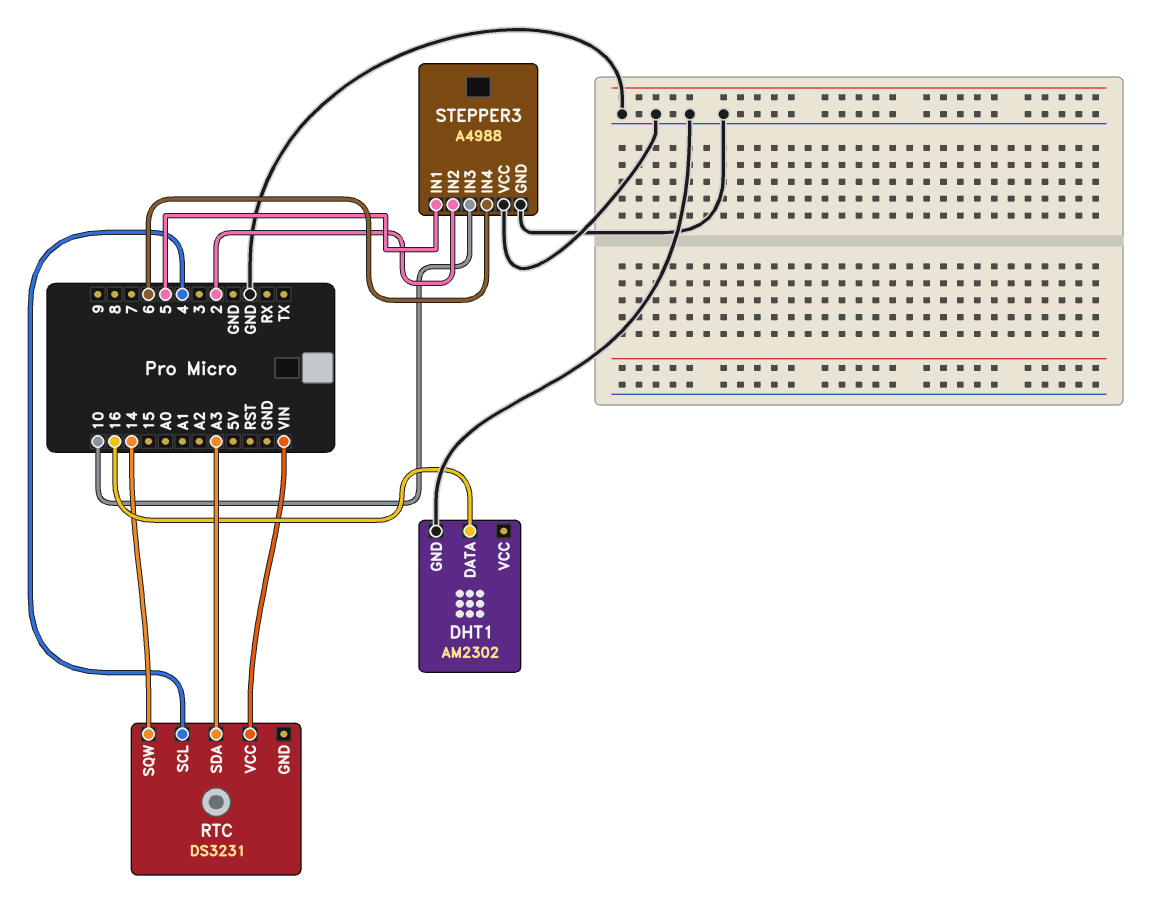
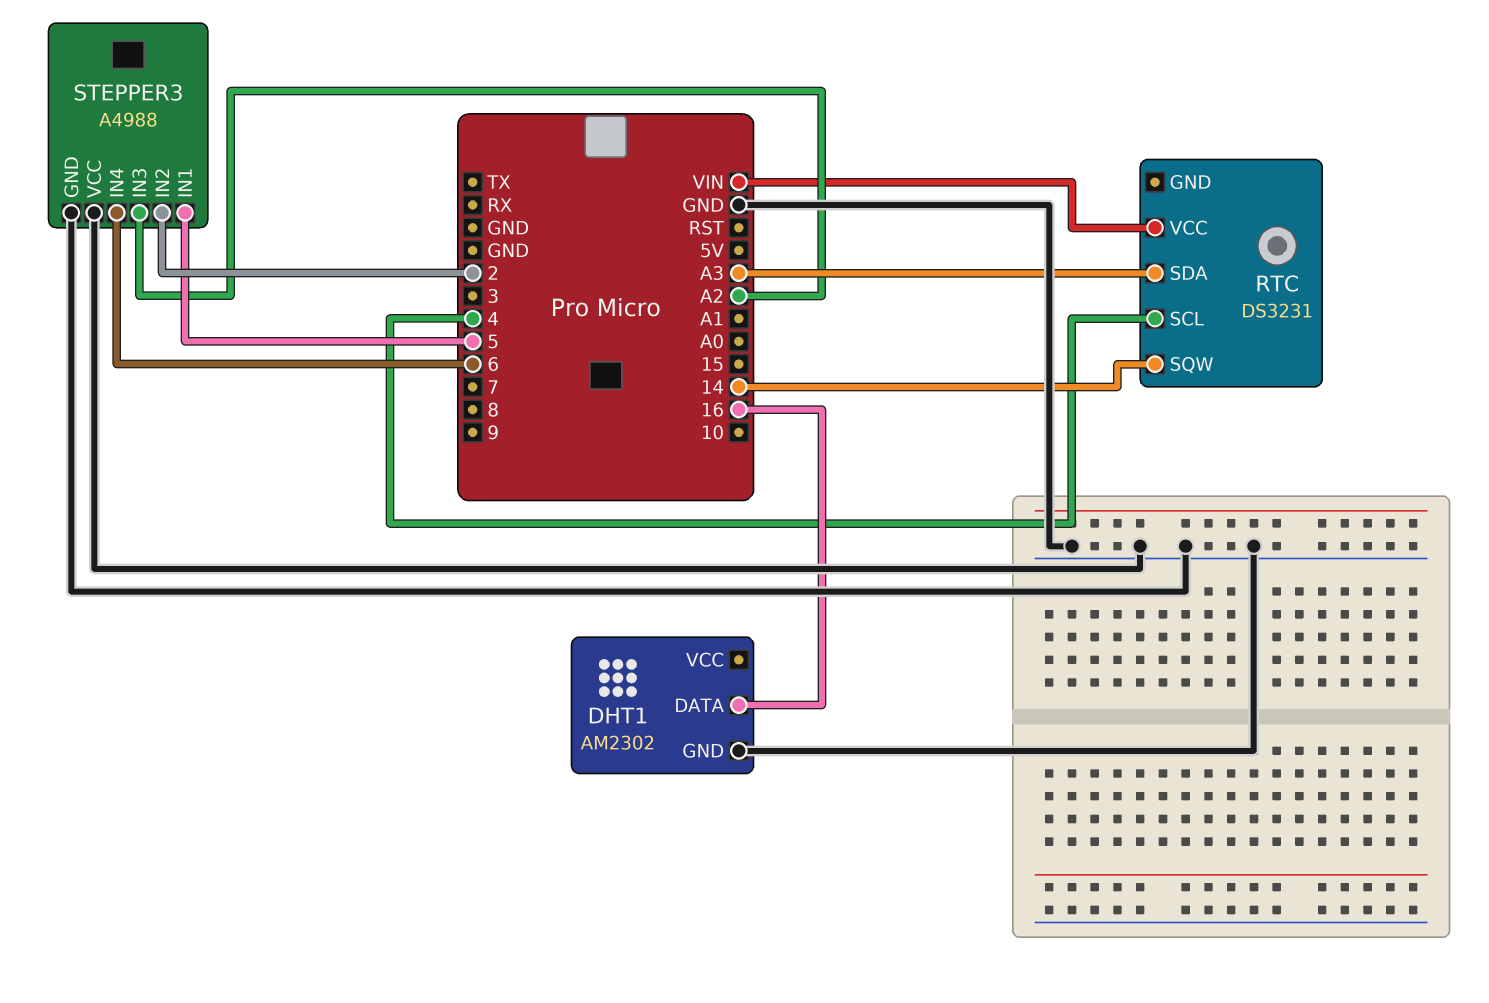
STEPPER3 pin IN3: 10 -> A2

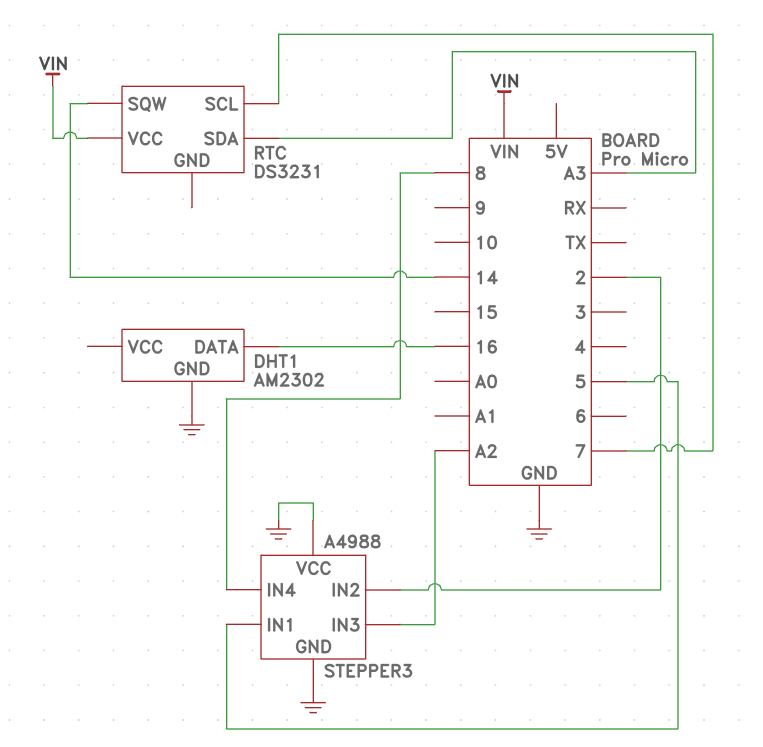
RTC pin SCL: 4 -> 7
STEPPER3 pin IN4: 6 -> 8

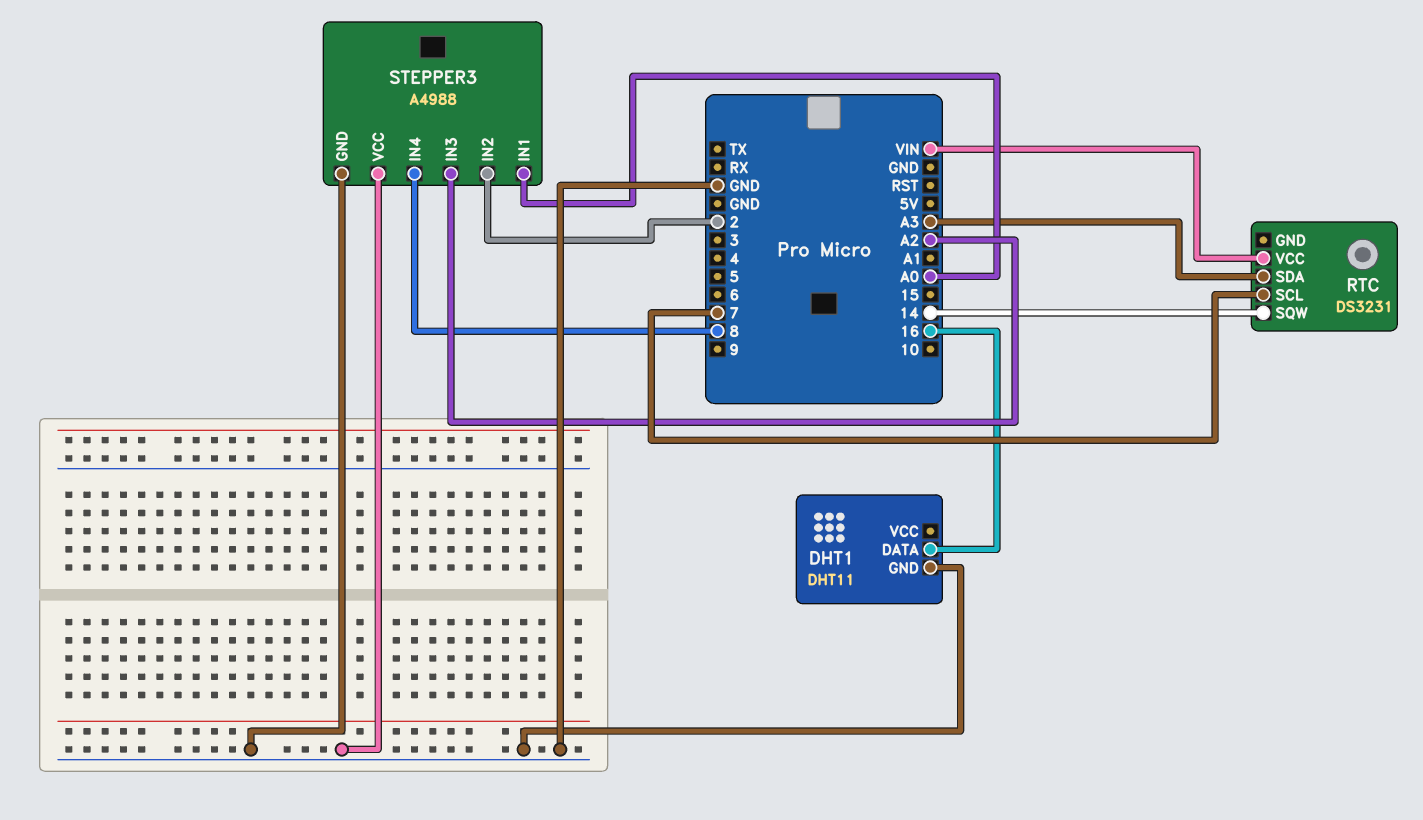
DHT1: AM2302 -> DHT11
STEPPER3 pin IN1: 5 -> A0

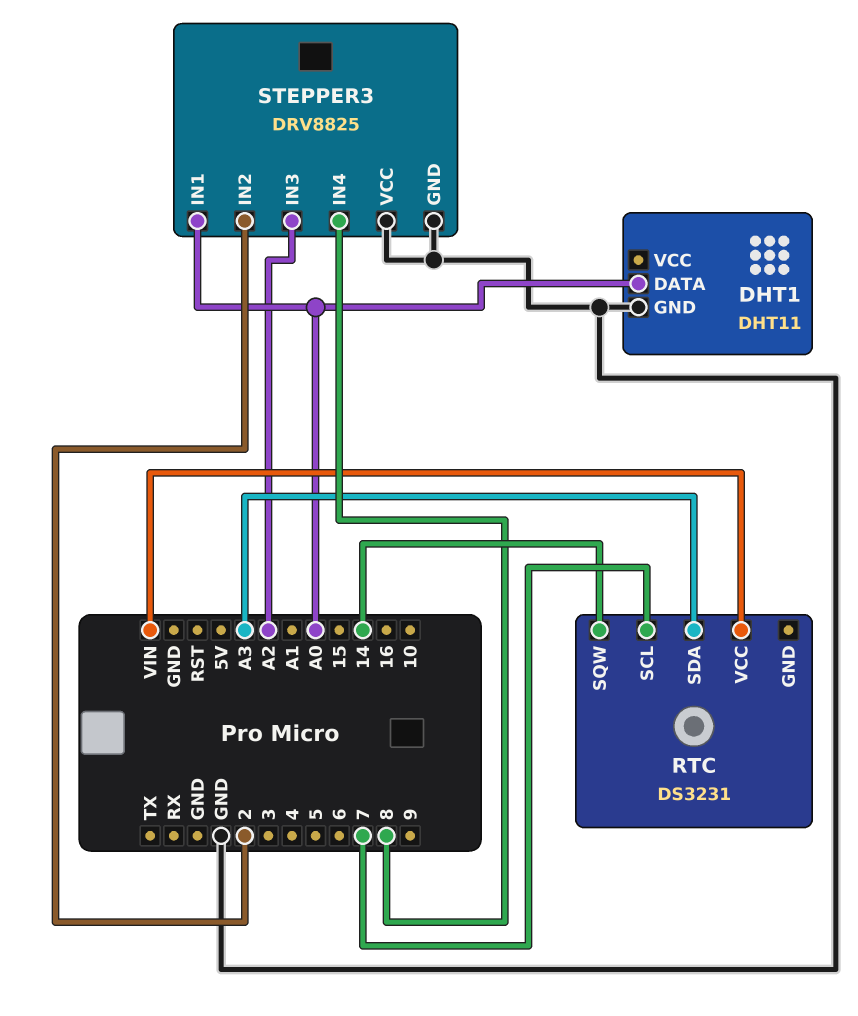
DHT1 pin DATA: 16 -> A0
STEPPER3: A4988 -> DRV8825

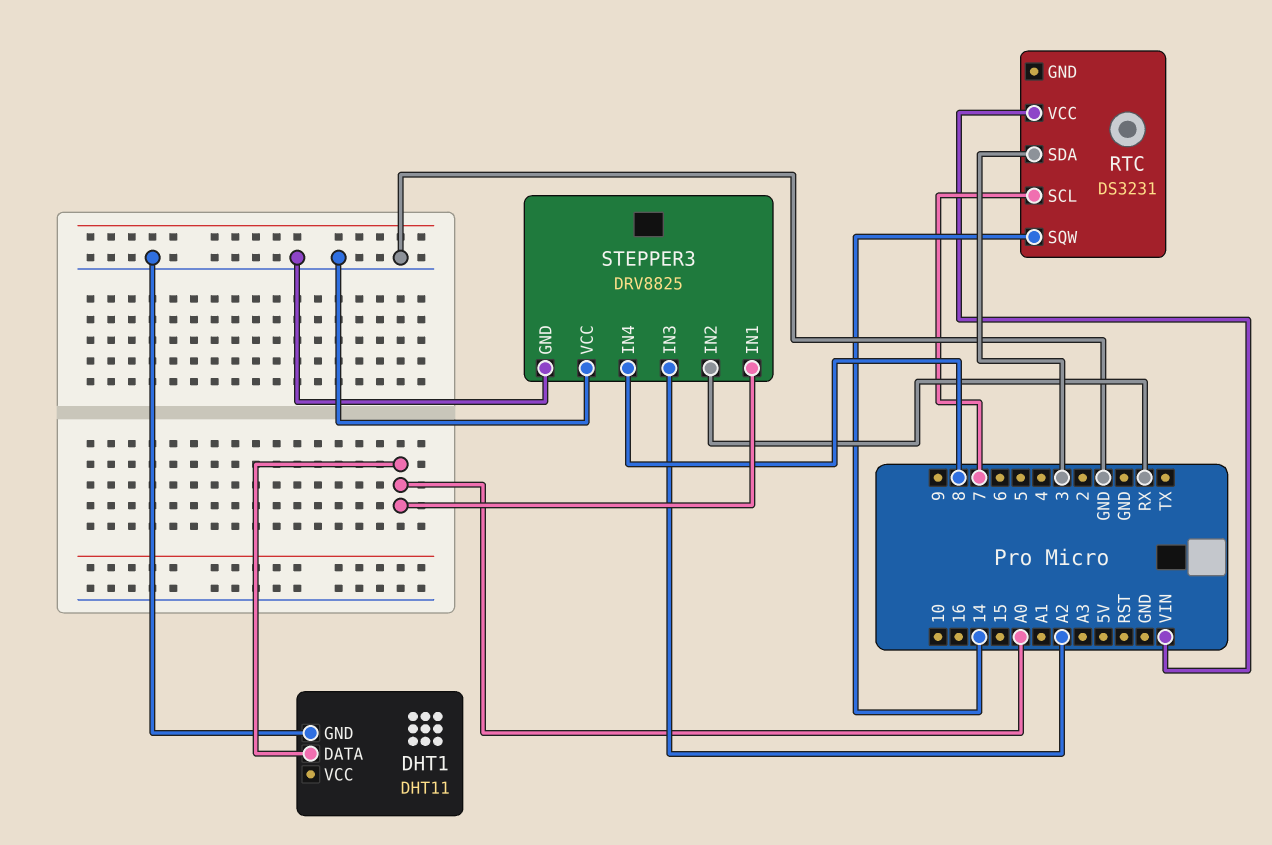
RTC pin SDA: A3 -> 3
STEPPER3 pin IN2: 2 -> RX

